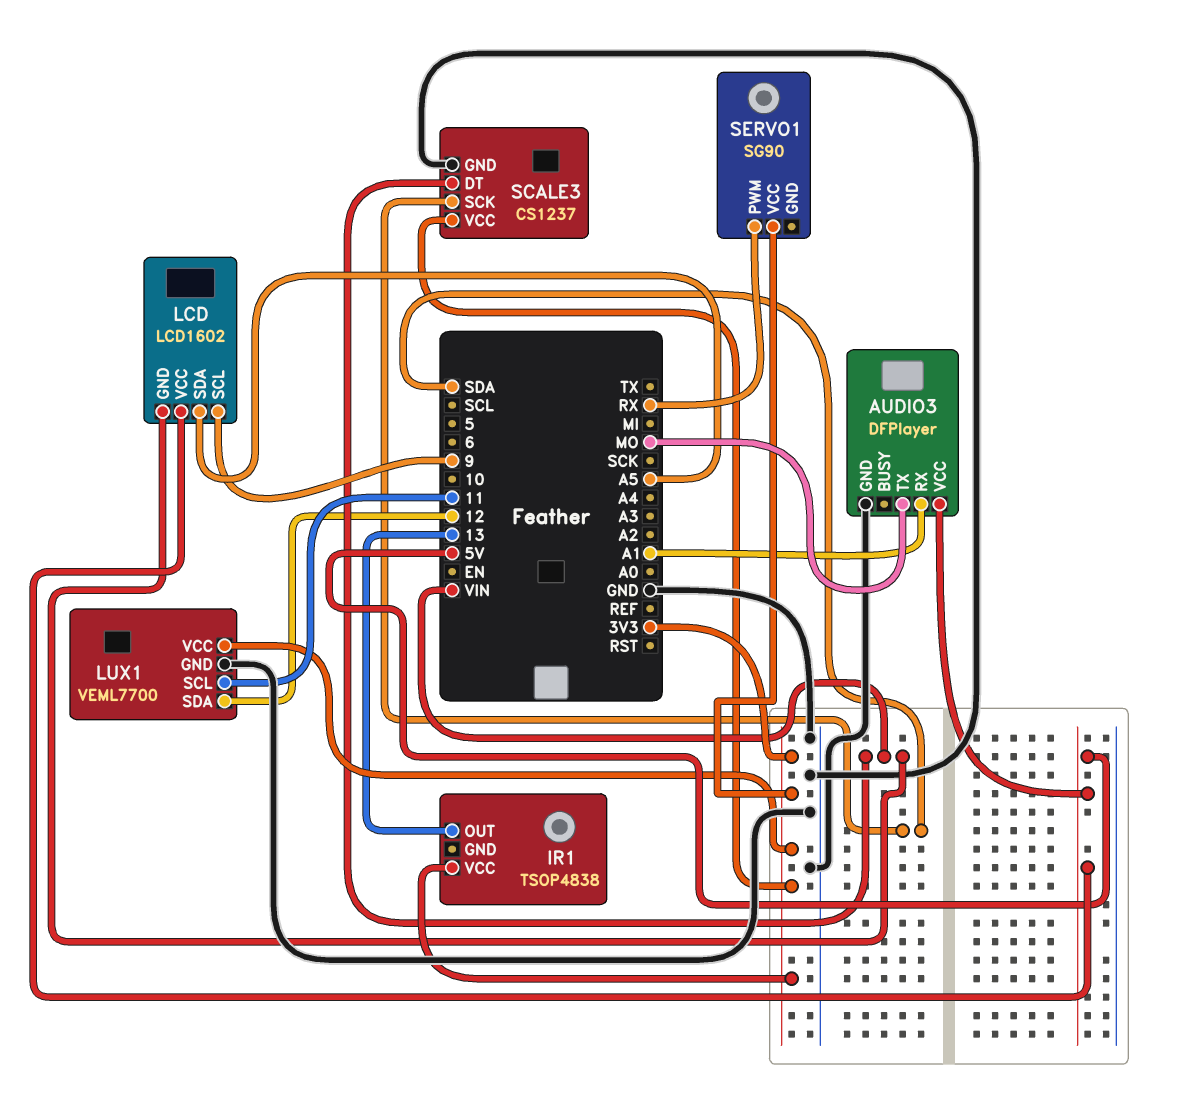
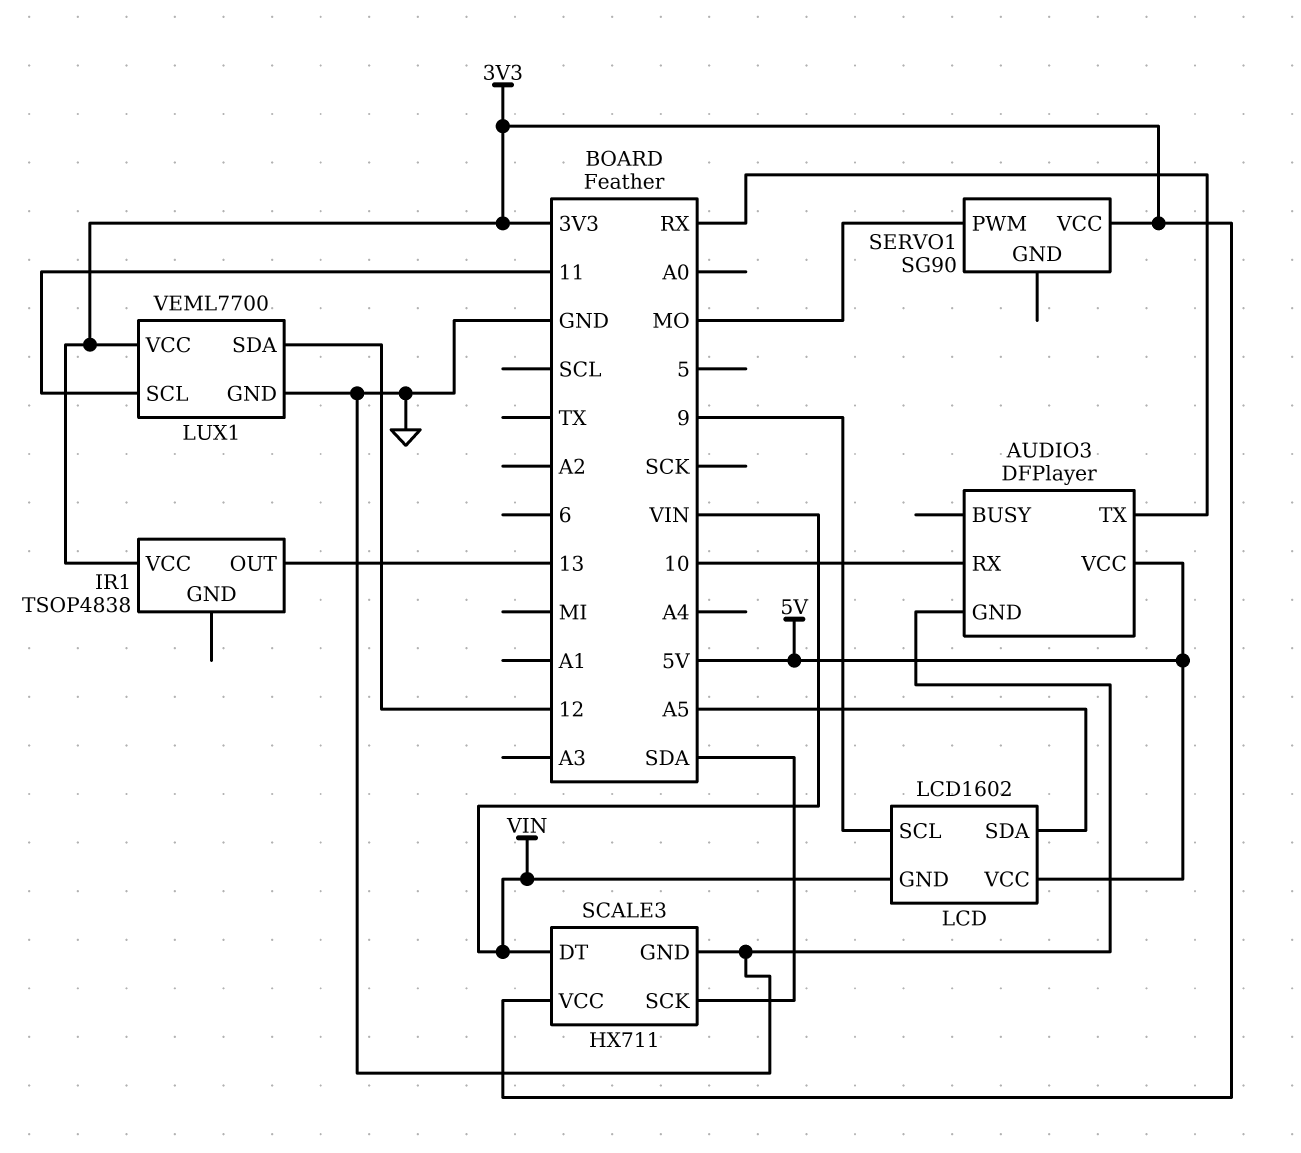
AUDIO3 pin RX: A1 -> 10
AUDIO3 pin TX: MO -> RX
SCALE3: CS1237 -> HX711
SERVO1 pin PWM: RX -> MO

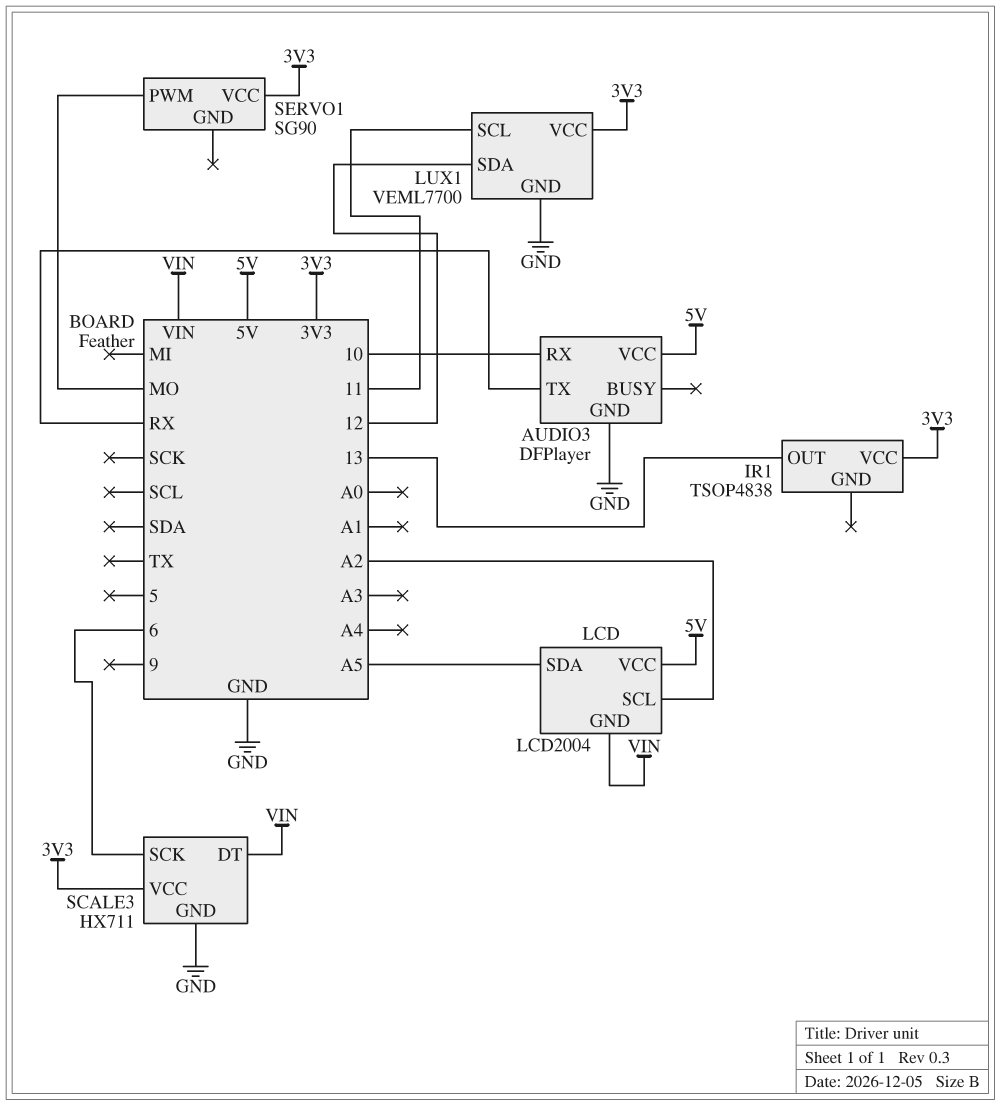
LCD: LCD1602 -> LCD2004
LCD pin SCL: 9 -> A2
SCALE3 pin SCK: SDA -> 6

